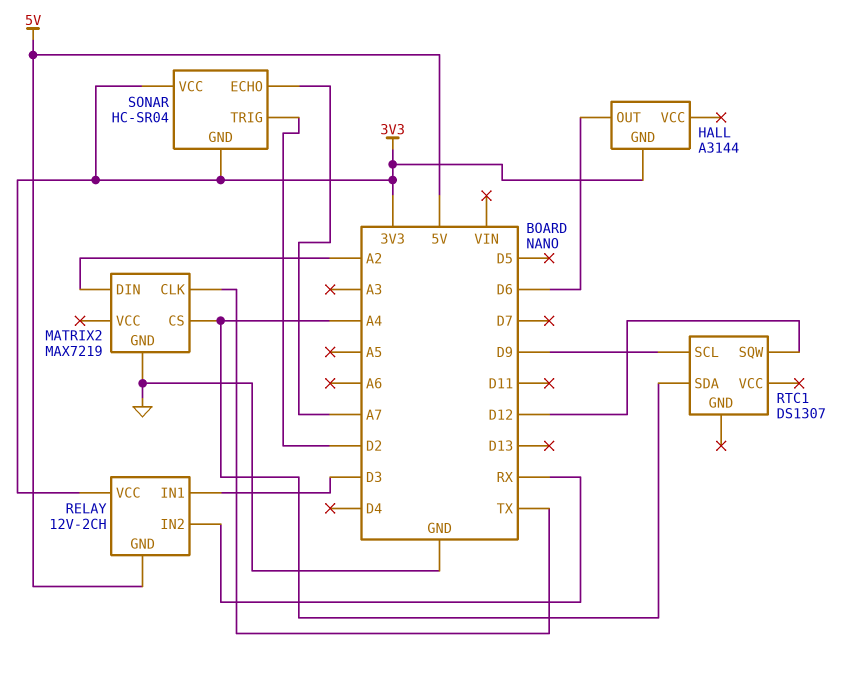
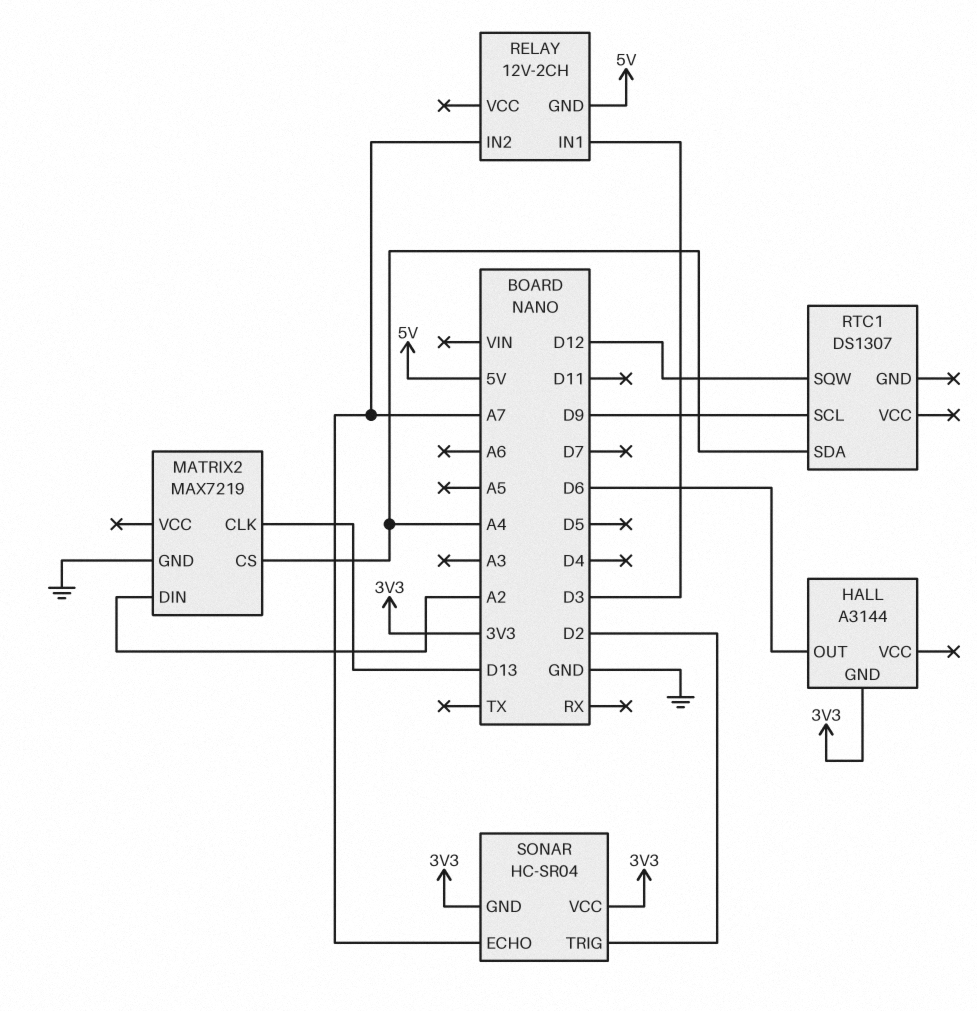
MATRIX2 pin CLK: TX -> D13
RELAY pin IN2: RX -> A7
RELAY pin VCC: 3V3 -> none

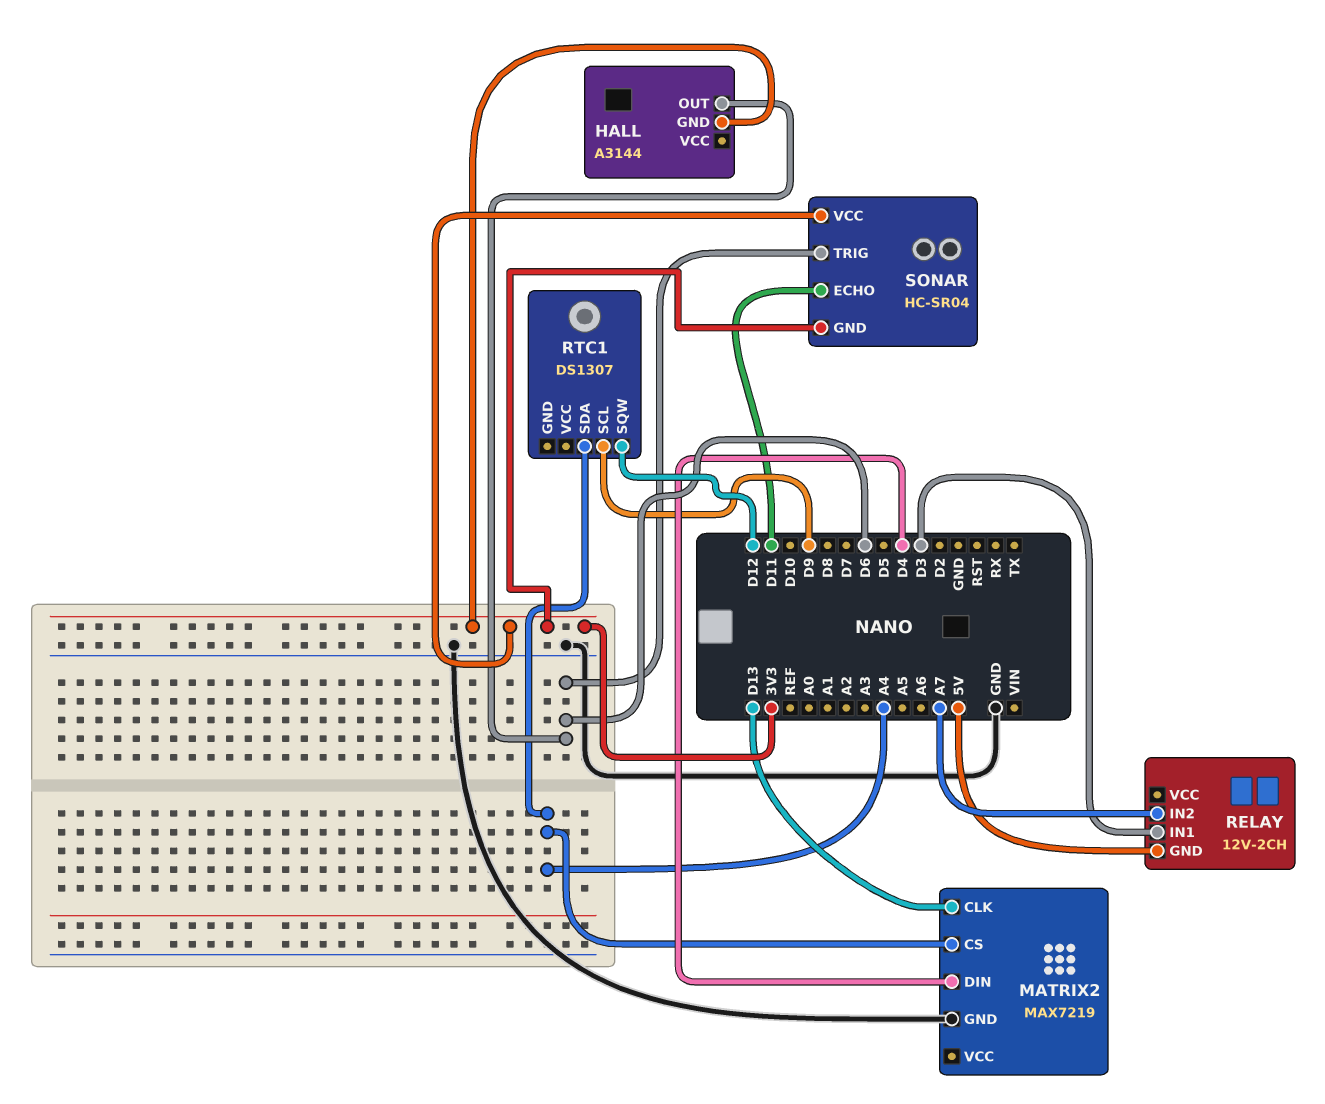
MATRIX2 pin DIN: A2 -> D4
SONAR pin ECHO: A7 -> D11
SONAR pin TRIG: D2 -> D6

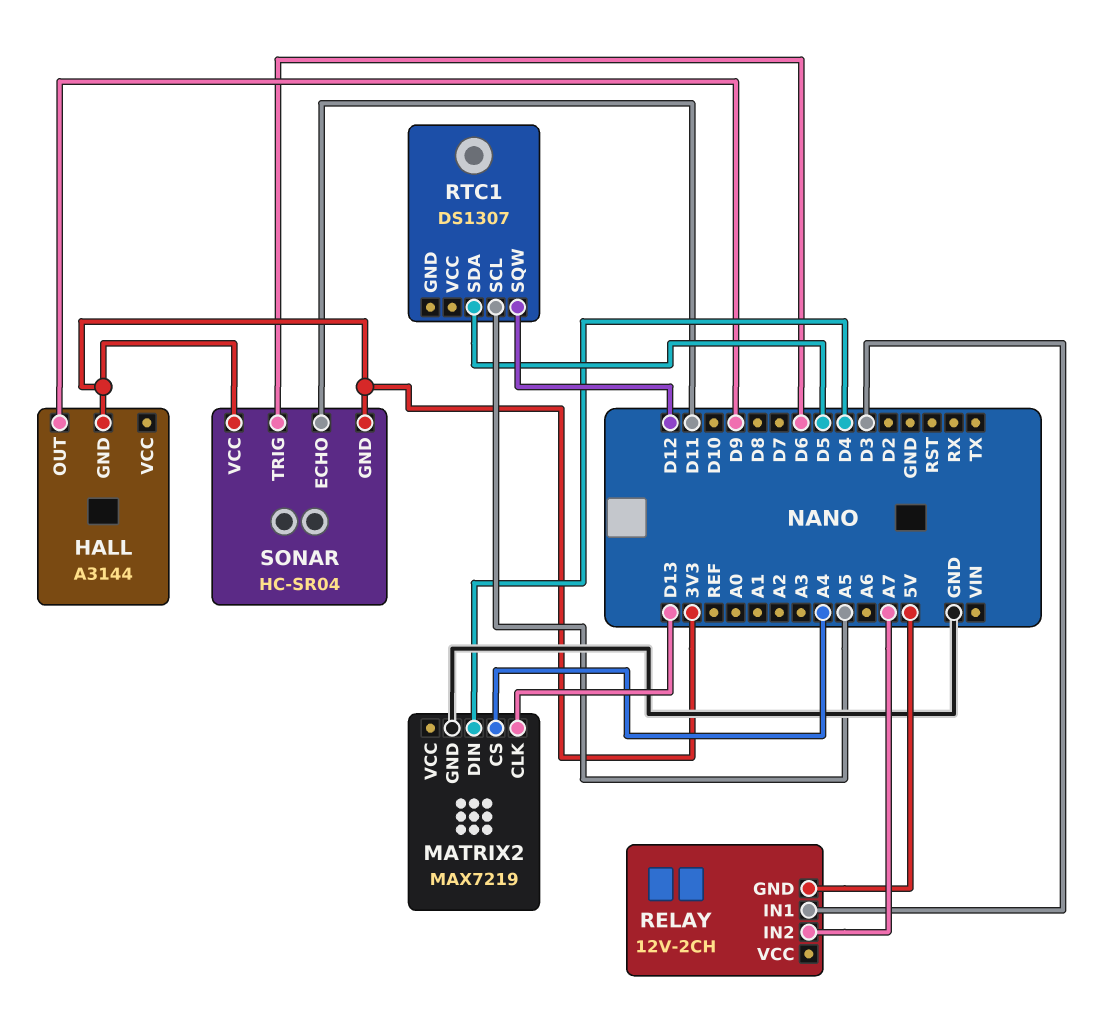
HALL pin OUT: D6 -> D9
RTC1 pin SCL: D9 -> A5
RTC1 pin SDA: A4 -> D5

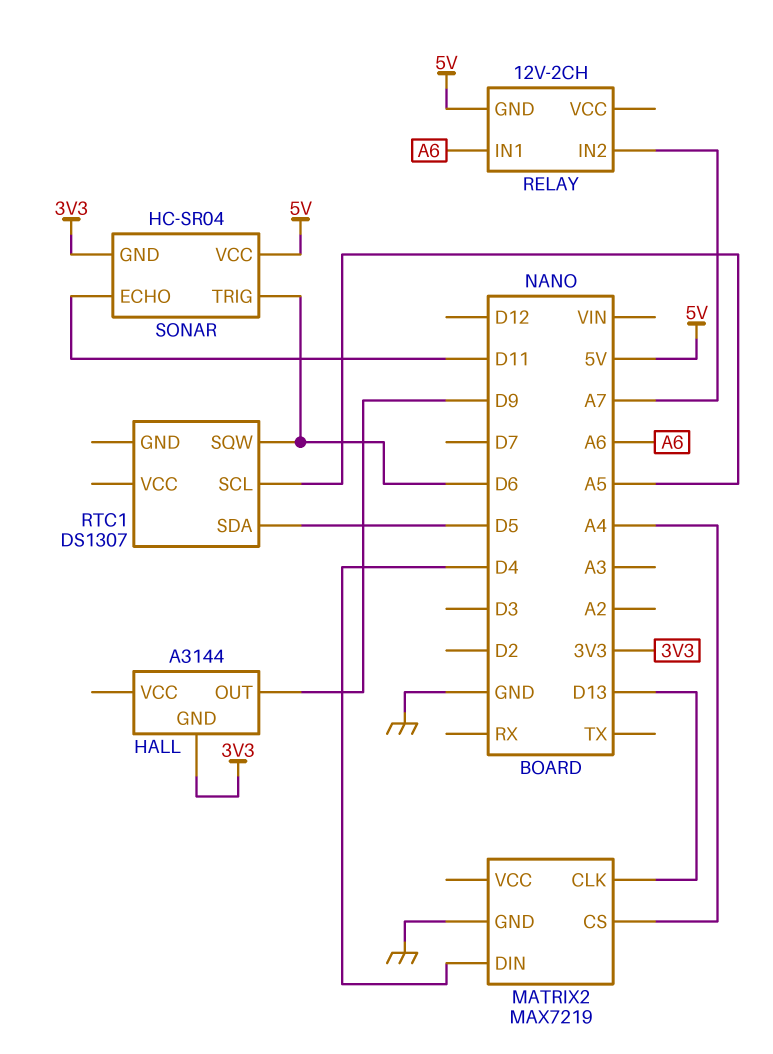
RELAY pin IN1: D3 -> A6
RTC1 pin SQW: D12 -> D6
SONAR pin VCC: 3V3 -> 5V

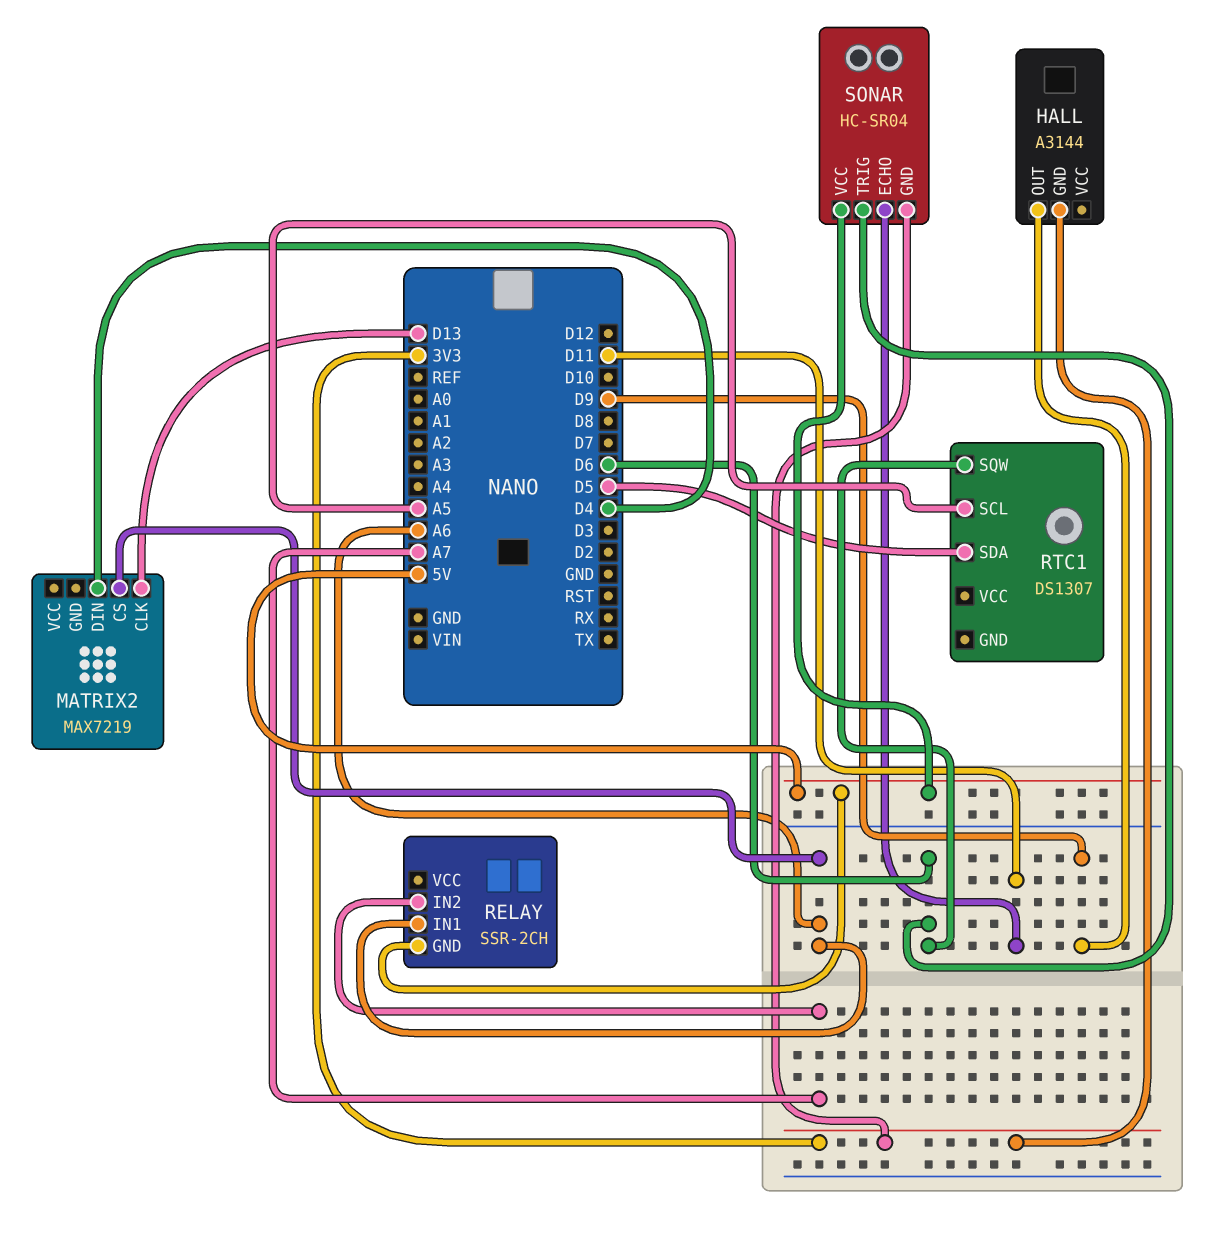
MATRIX2 pin CS: A4 -> A6
MATRIX2 pin GND: GND -> none
RELAY: 12V-2CH -> SSR-2CH

